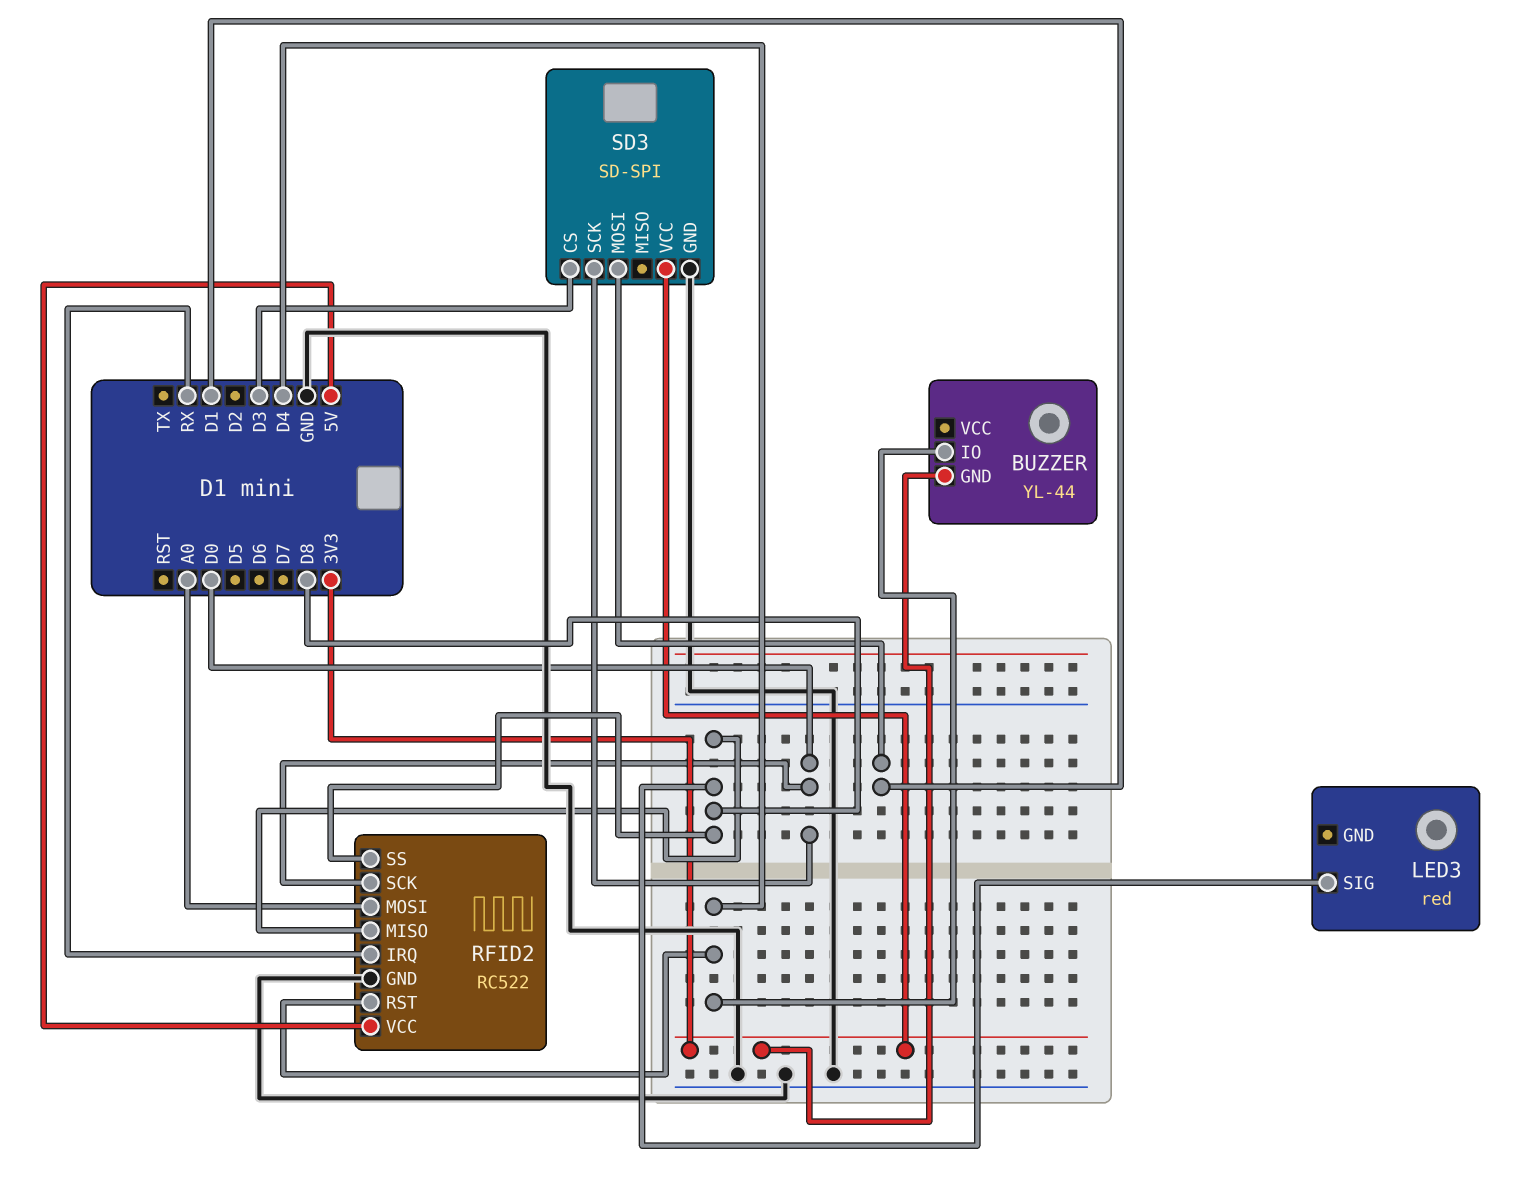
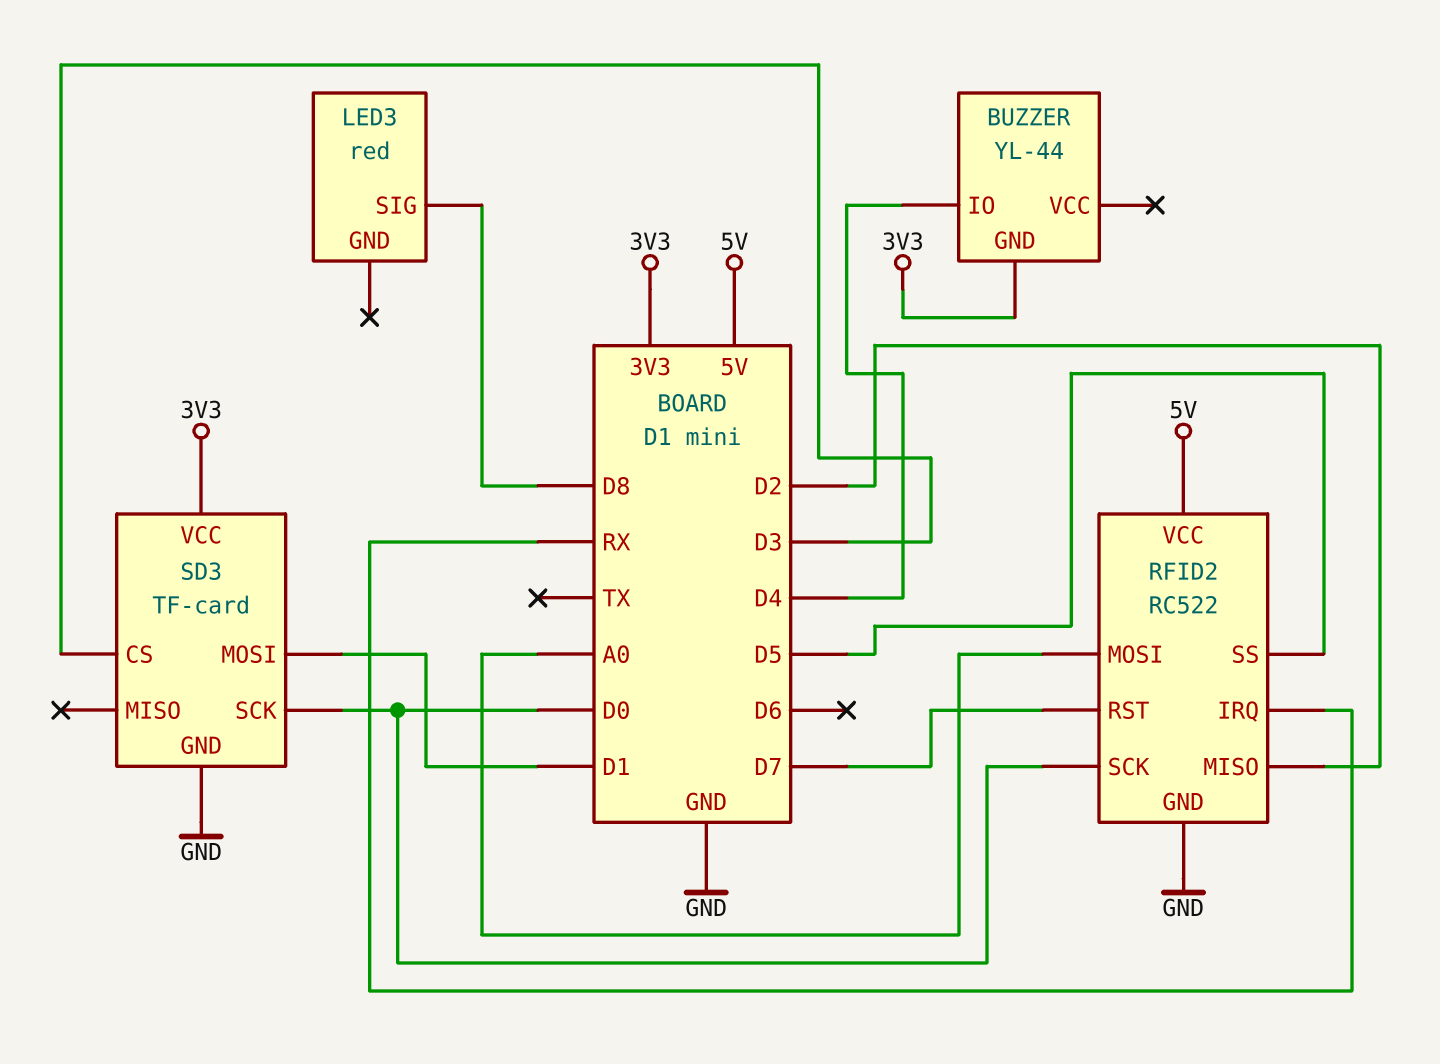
RFID2 pin MISO: D8 -> D2
RFID2 pin RST: D4 -> D7
RFID2 pin SS: D8 -> D5
SD3: SD-SPI -> TF-card

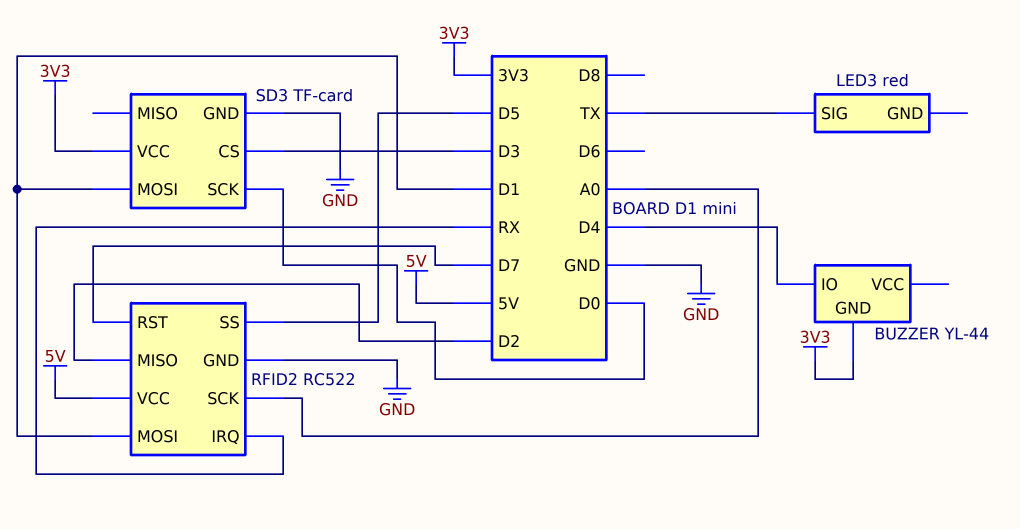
LED3 pin SIG: D8 -> TX
RFID2 pin MOSI: A0 -> D1
RFID2 pin SCK: D0 -> A0

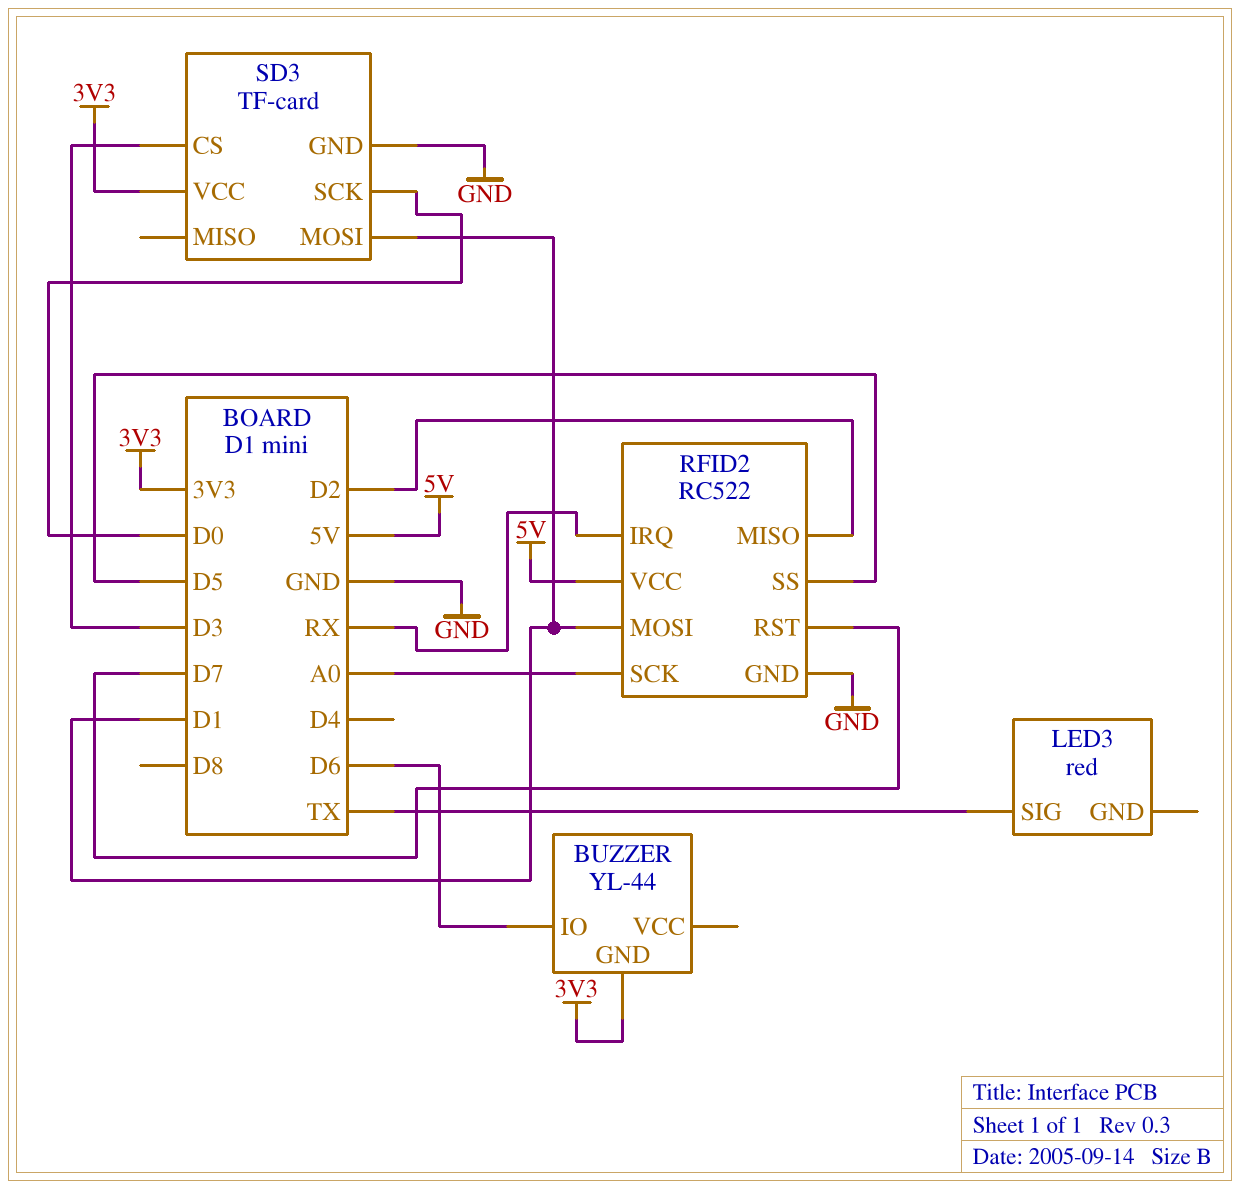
BUZZER pin IO: D4 -> D6

